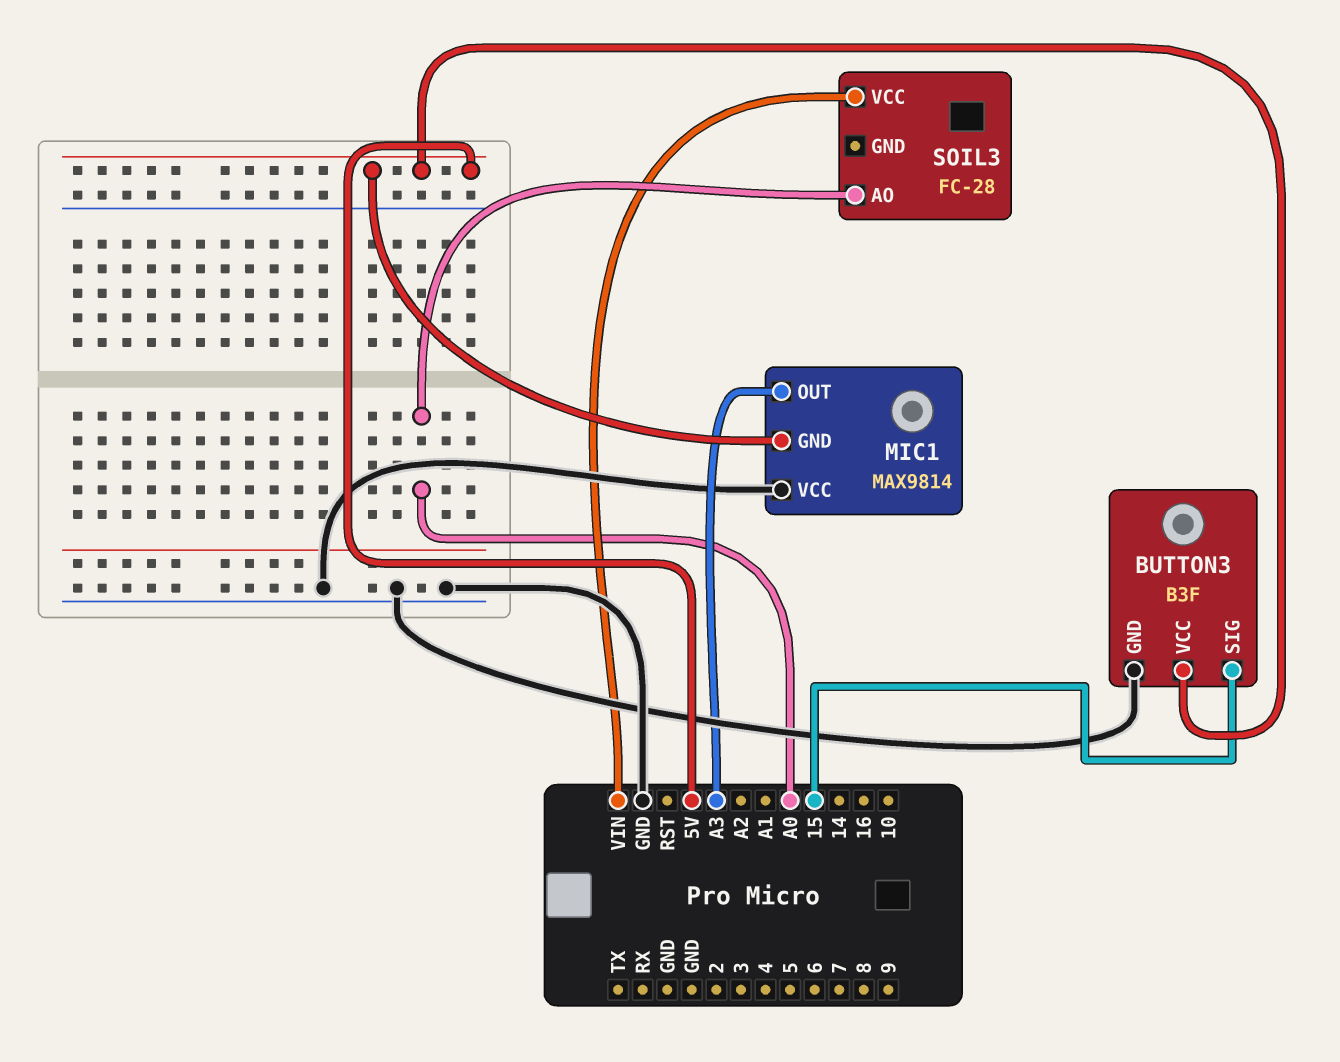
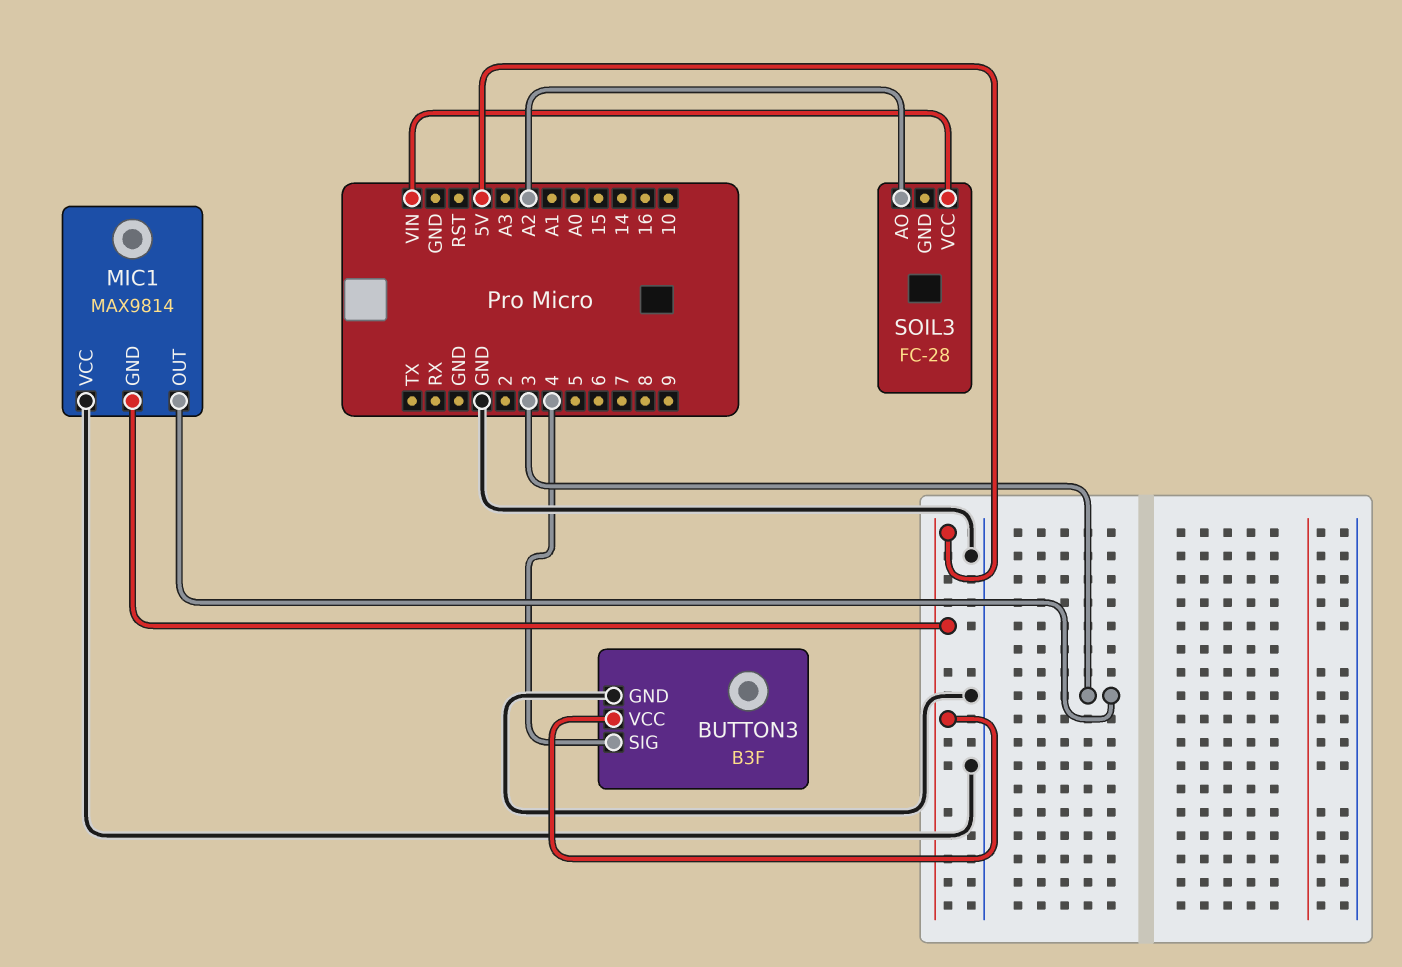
BUTTON3 pin SIG: 15 -> 4
MIC1 pin OUT: A3 -> 3
SOIL3 pin AO: A0 -> A2

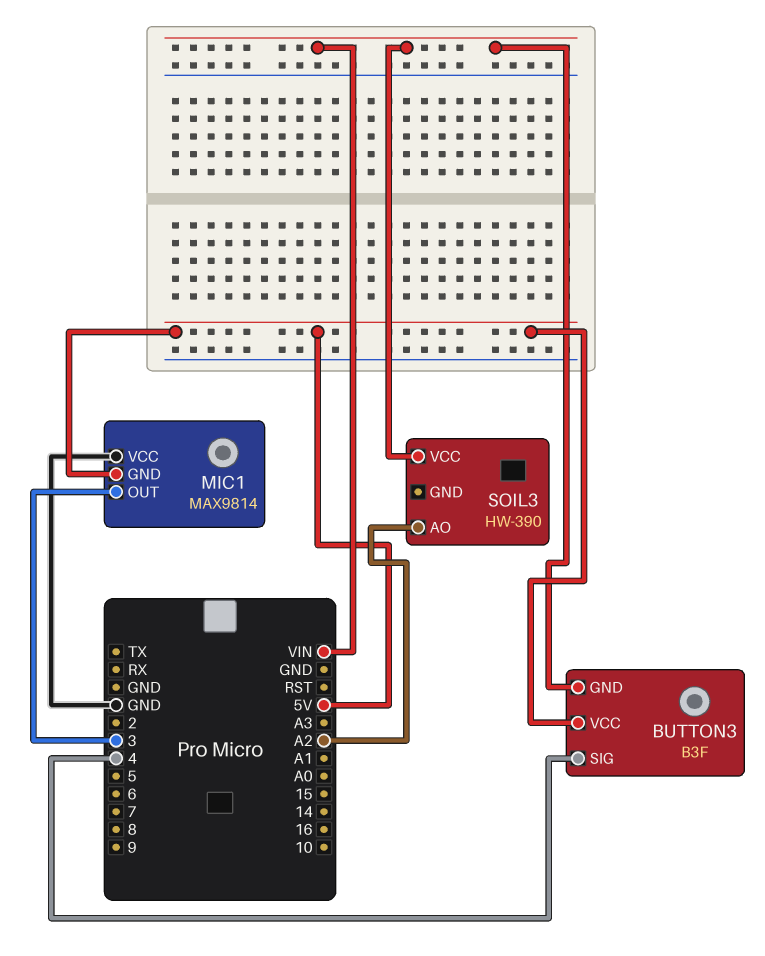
BUTTON3 pin GND: GND -> VIN
SOIL3: FC-28 -> HW-390

